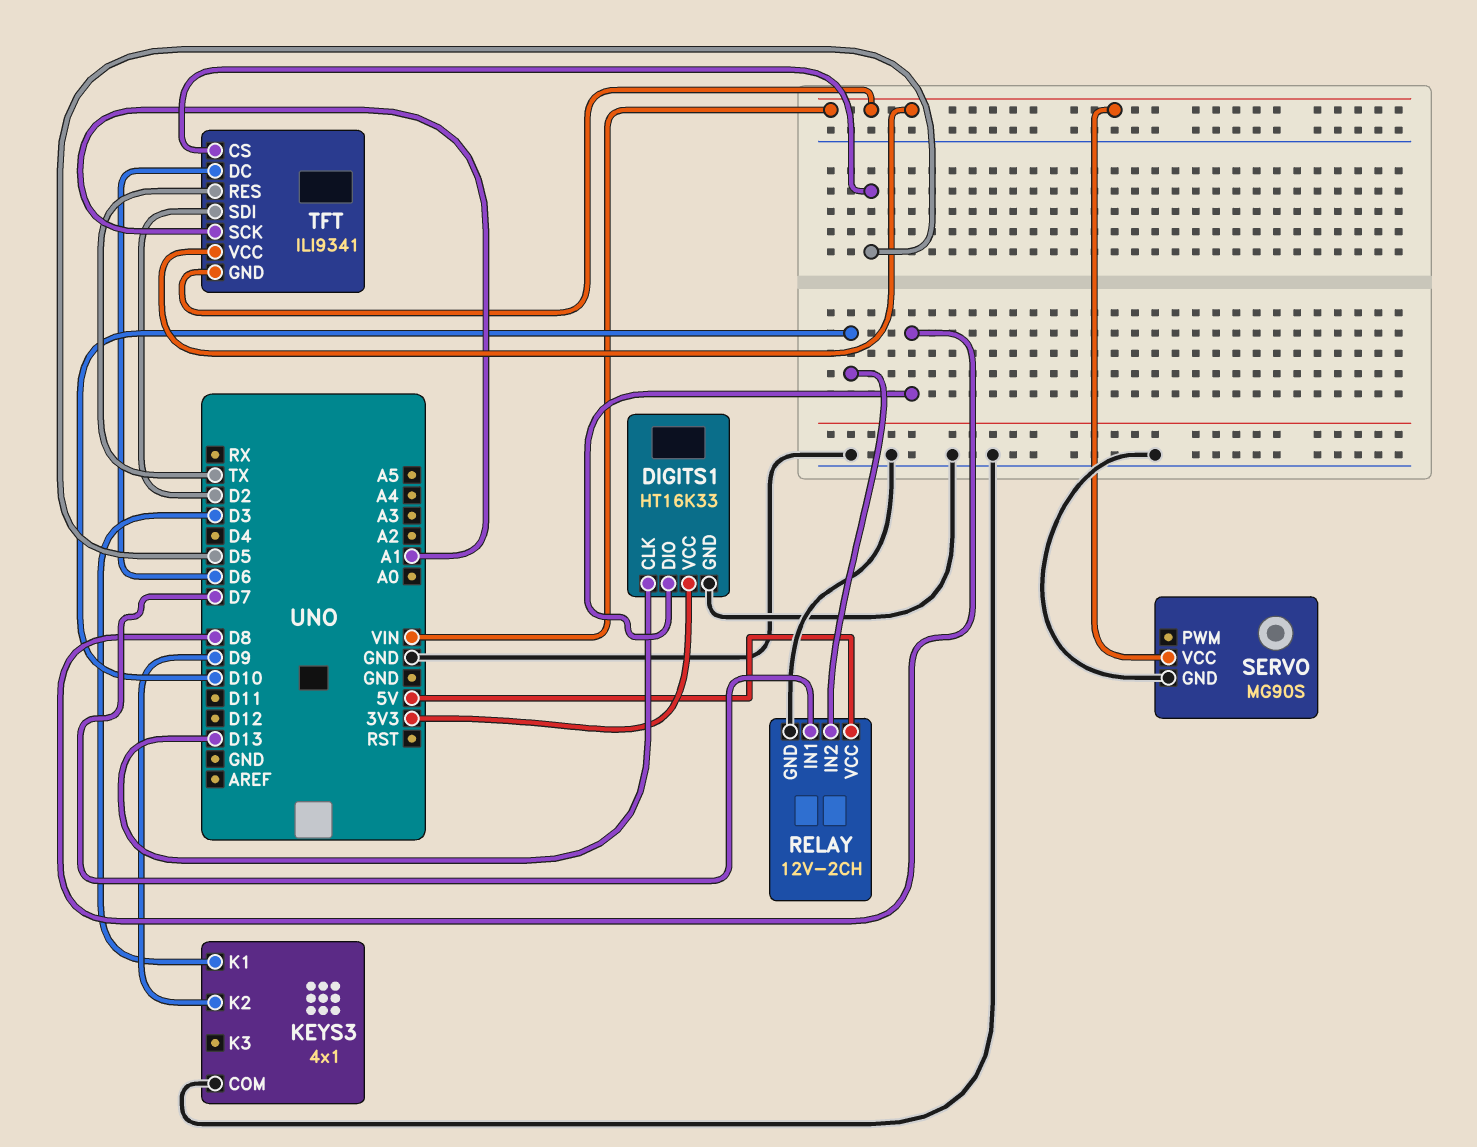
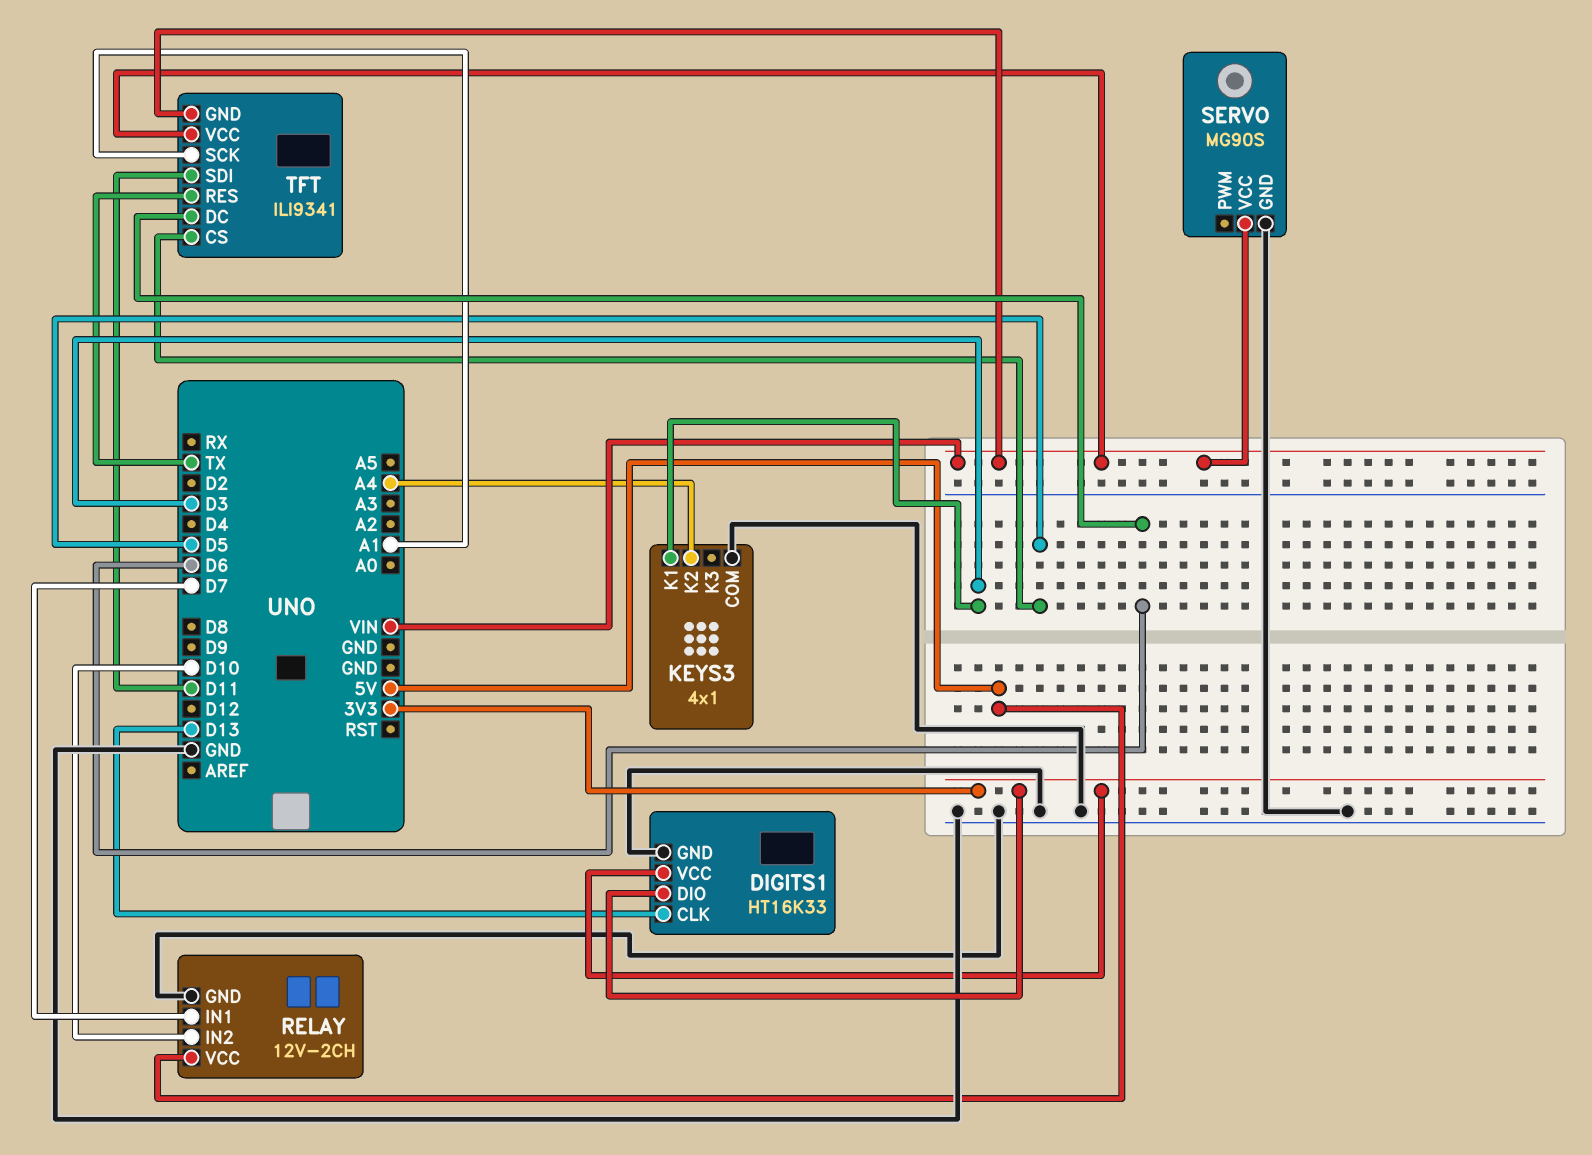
DIGITS1 pin DIO: D8 -> 3V3
KEYS3 pin K2: D9 -> A4
TFT pin SDI: D2 -> D11

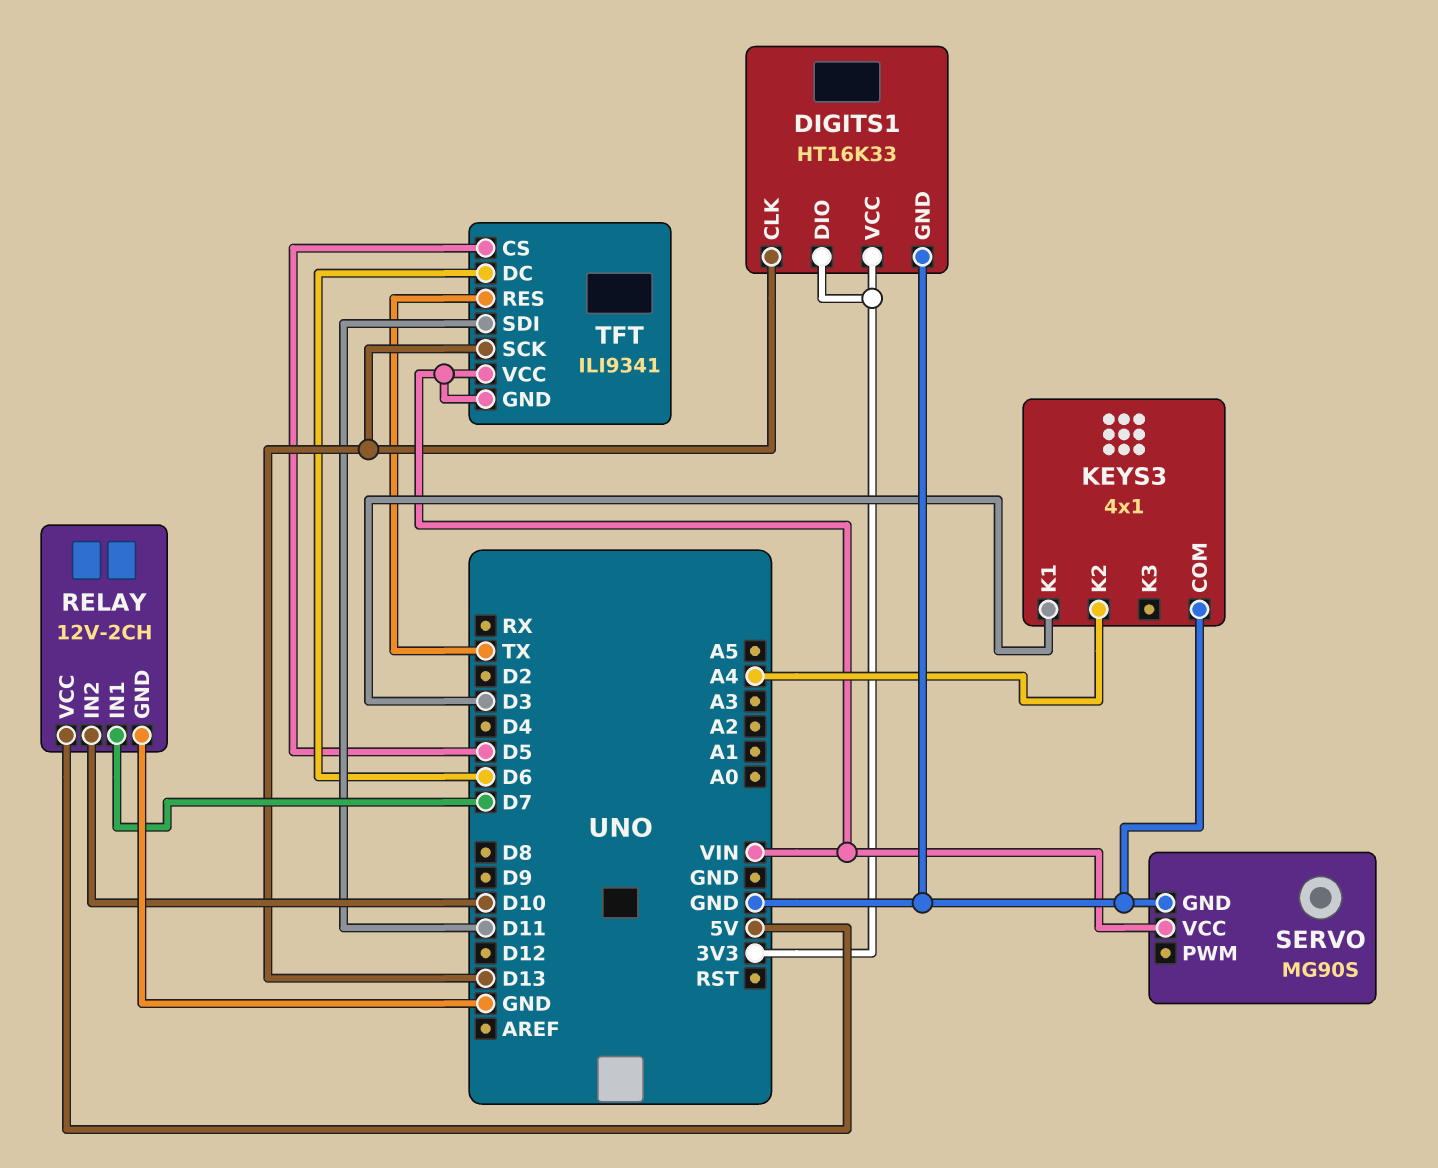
TFT pin SCK: A1 -> D13

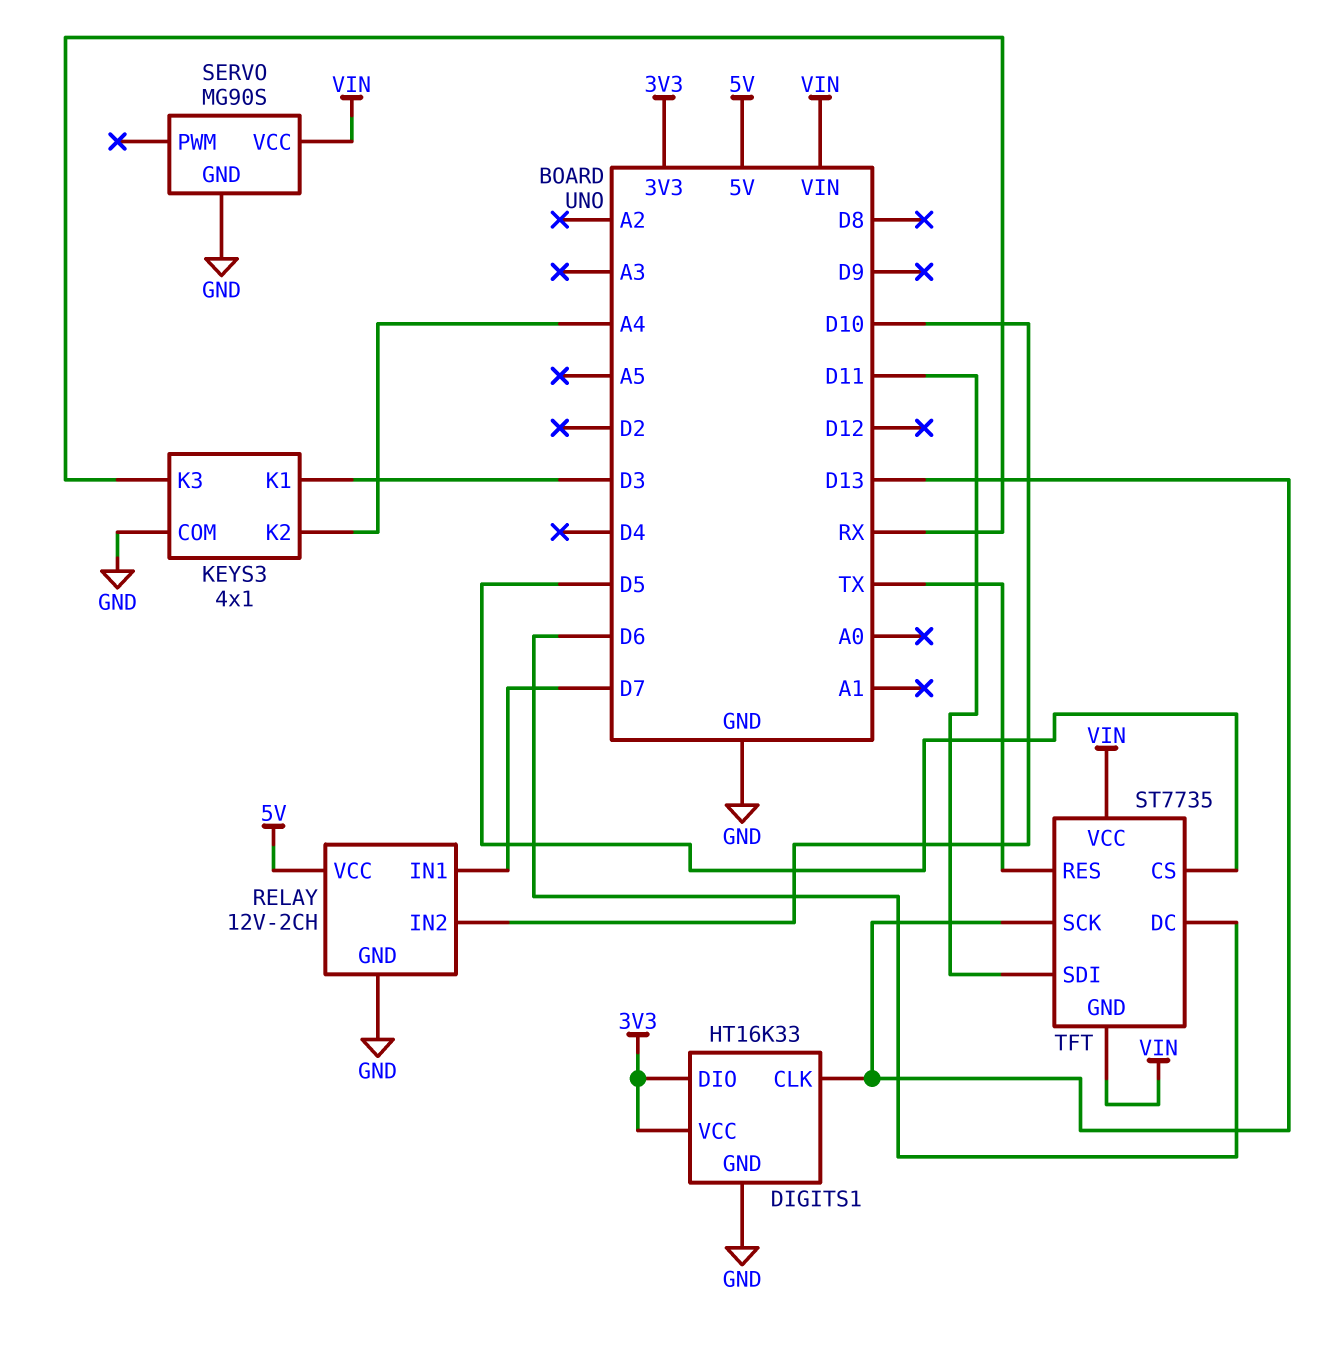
KEYS3 pin K3: none -> RX
TFT: ILI9341 -> ST7735

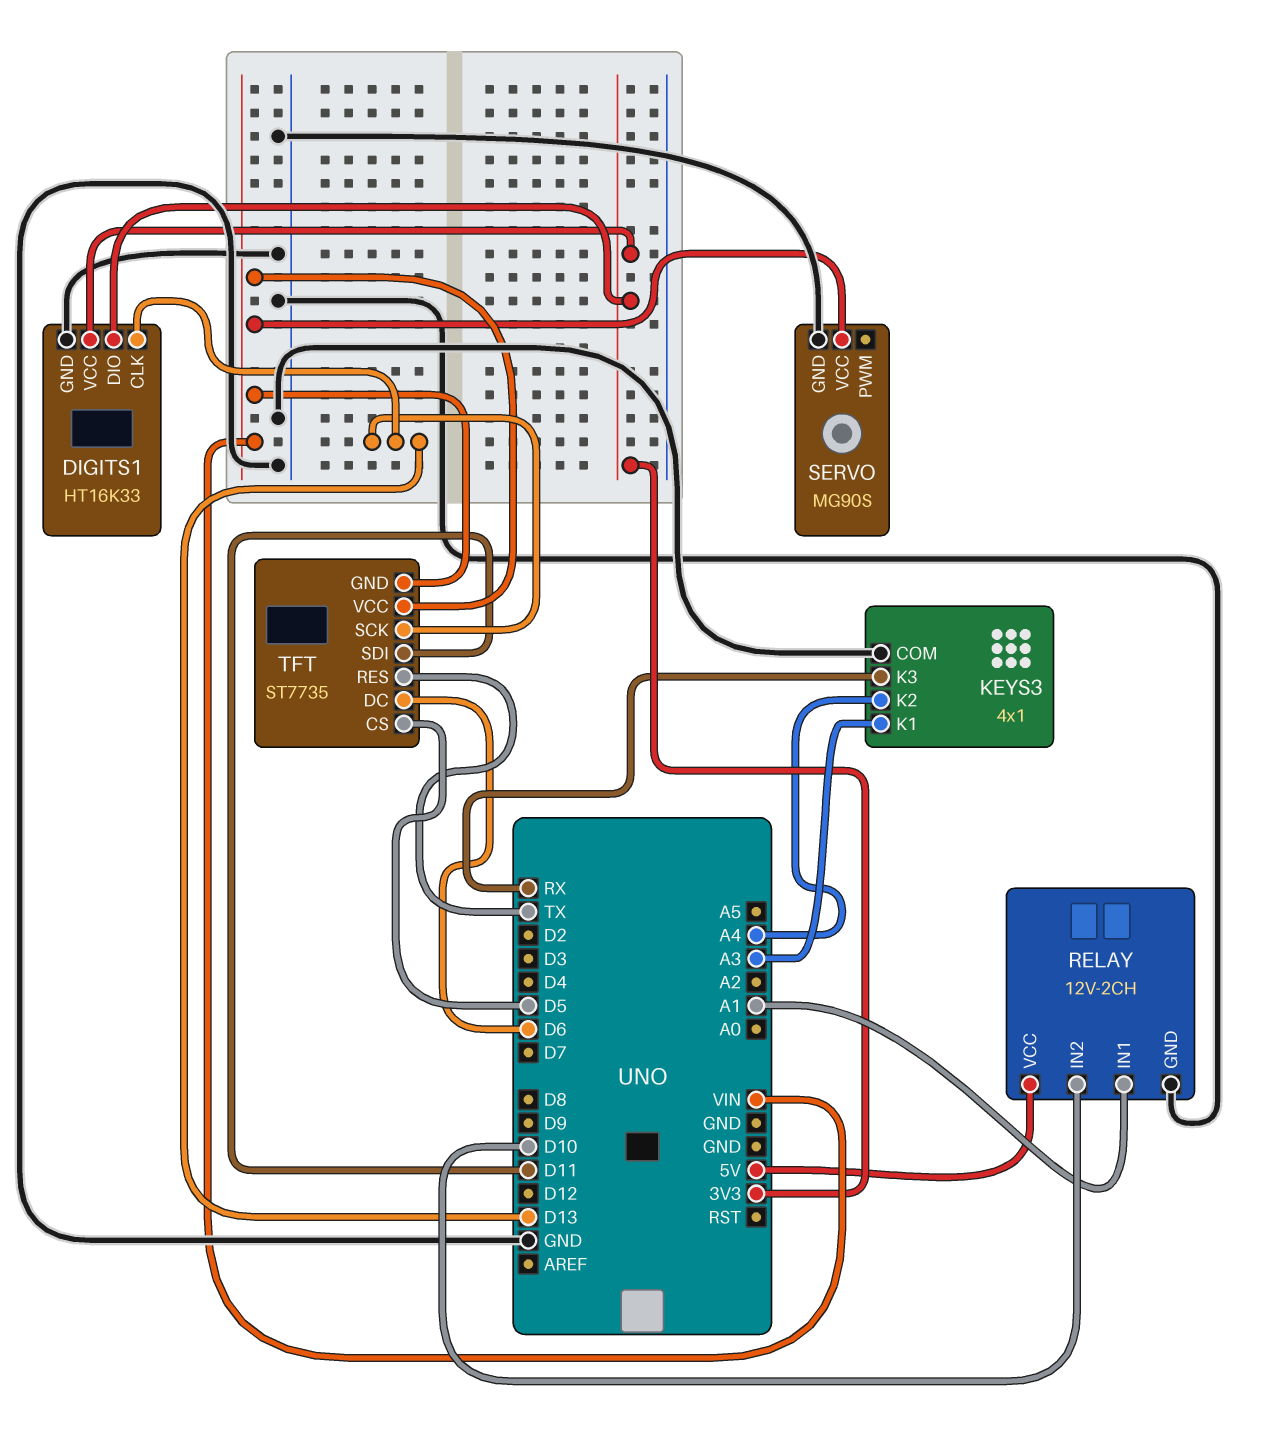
KEYS3 pin K1: D3 -> A3
RELAY pin IN1: D7 -> A1

